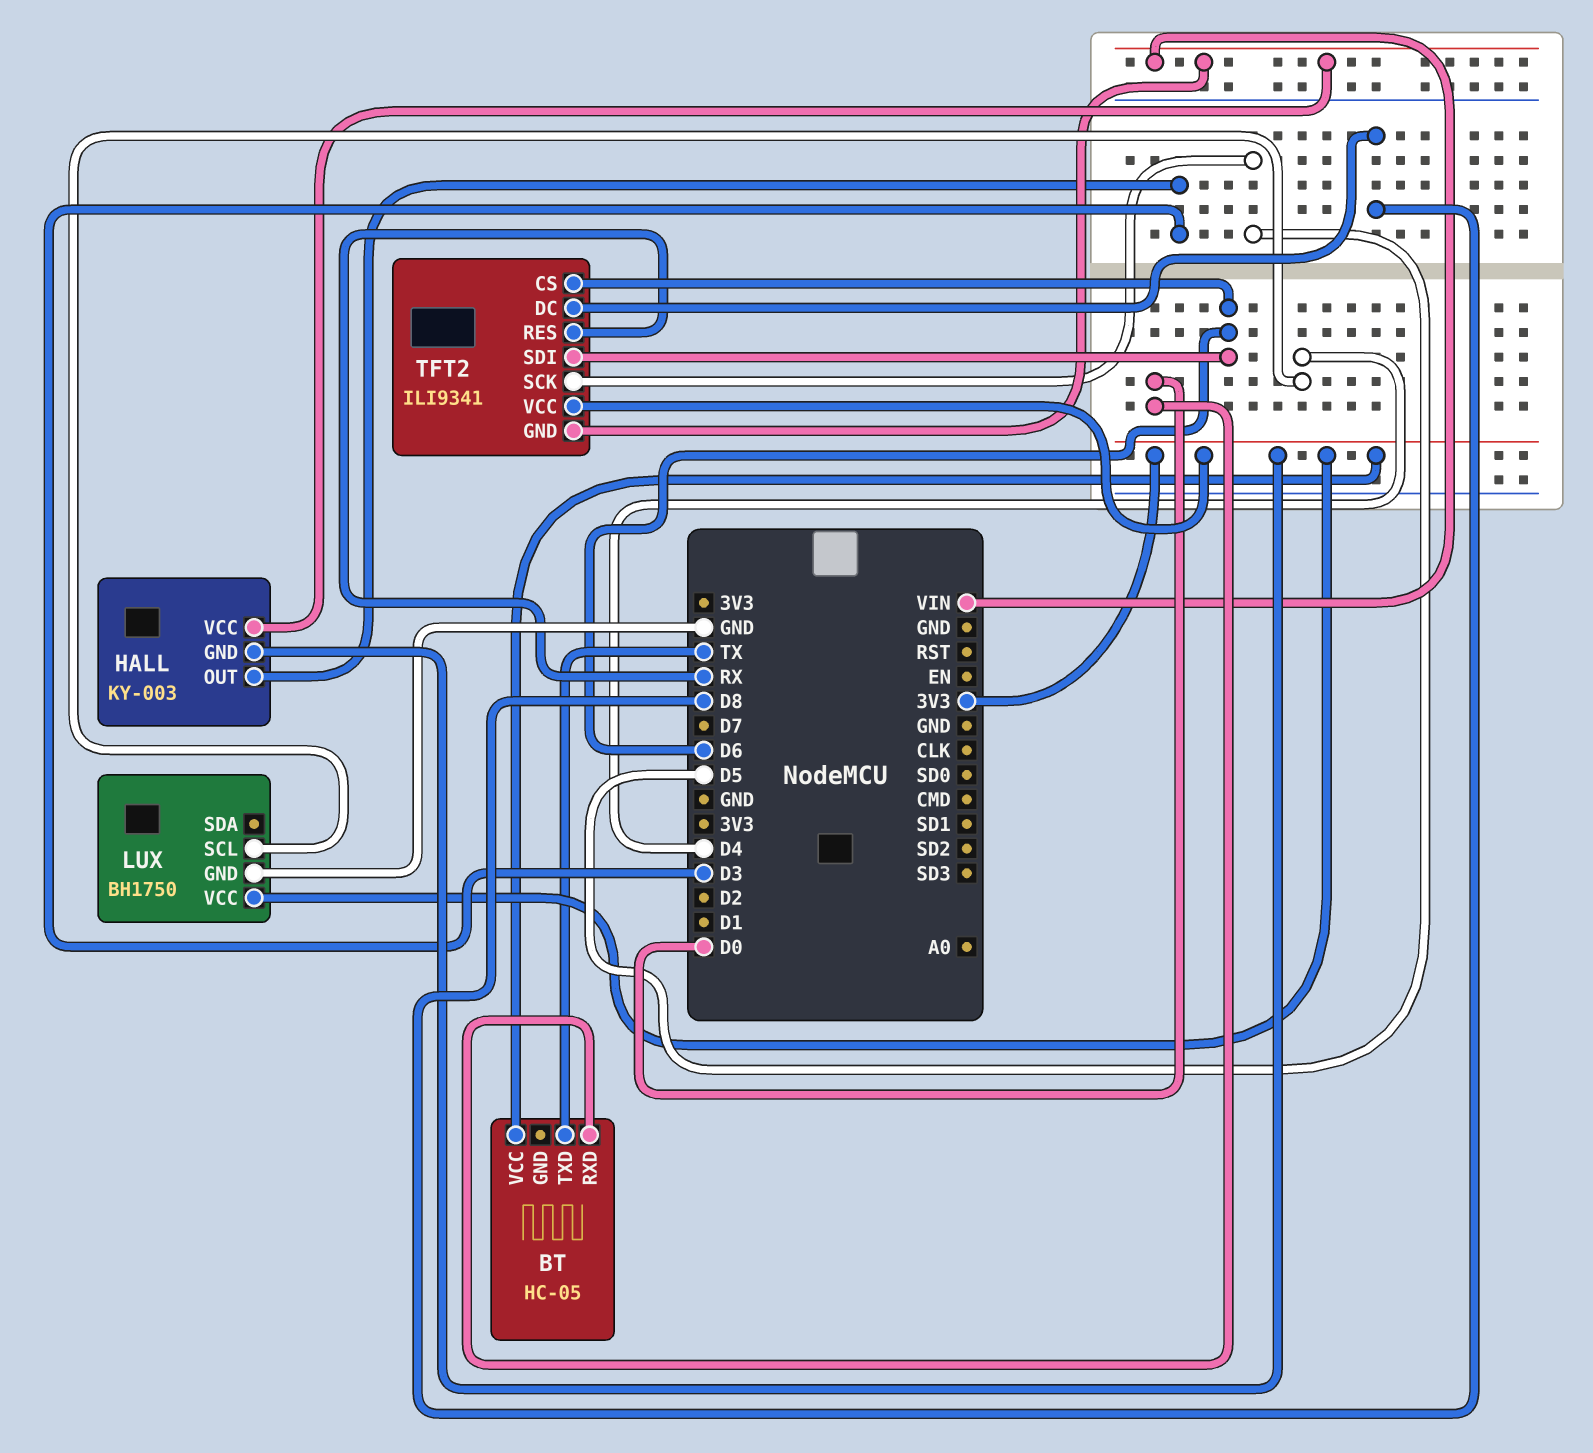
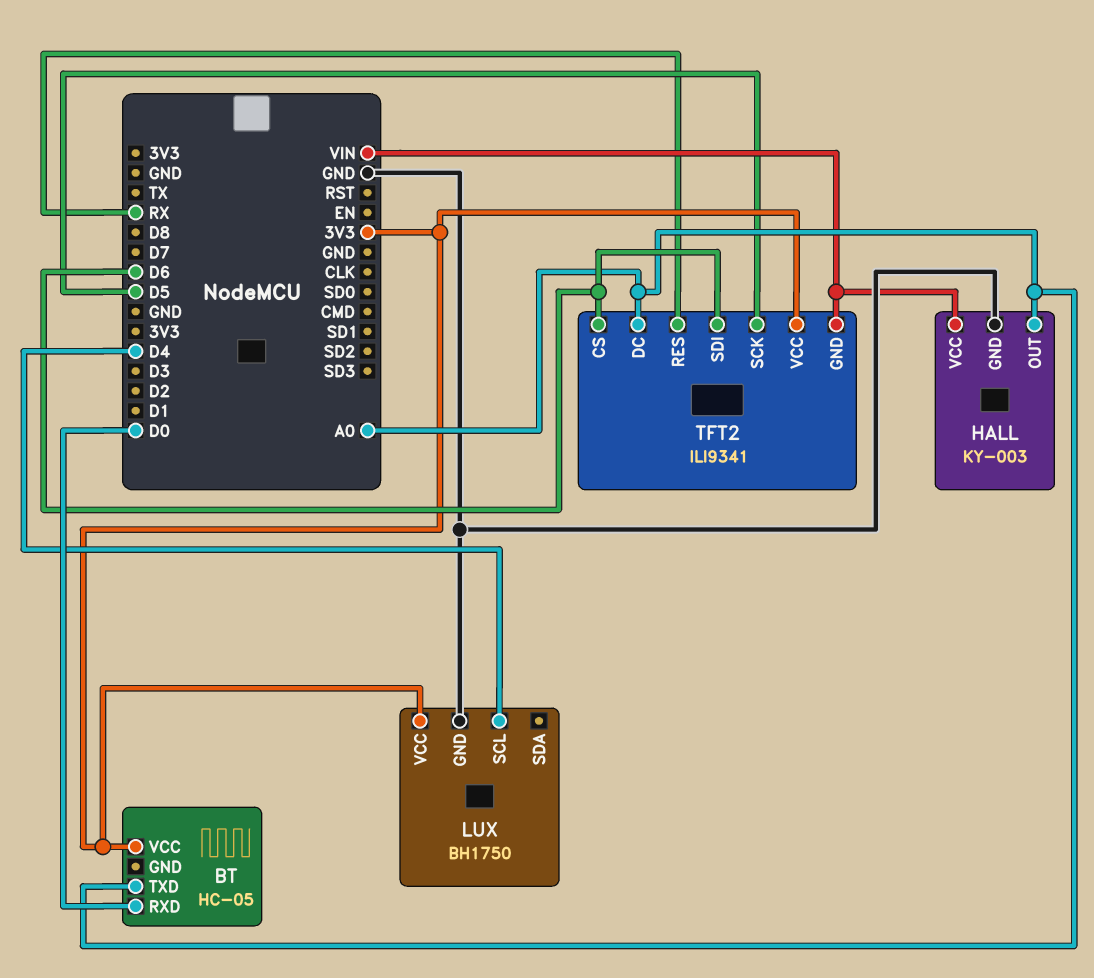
BT pin TXD: TX -> A0
HALL pin GND: 3V3 -> GND
HALL pin OUT: D3 -> A0
TFT2 pin DC: D8 -> A0

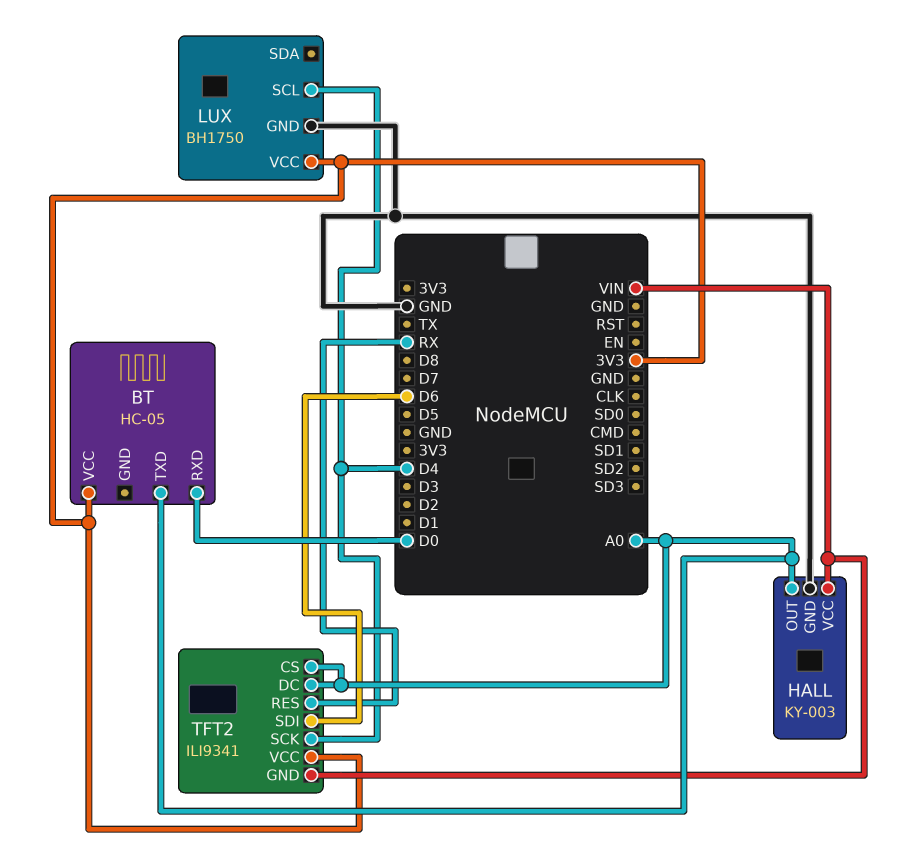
TFT2 pin CS: D6 -> A0
TFT2 pin SCK: D5 -> D4

